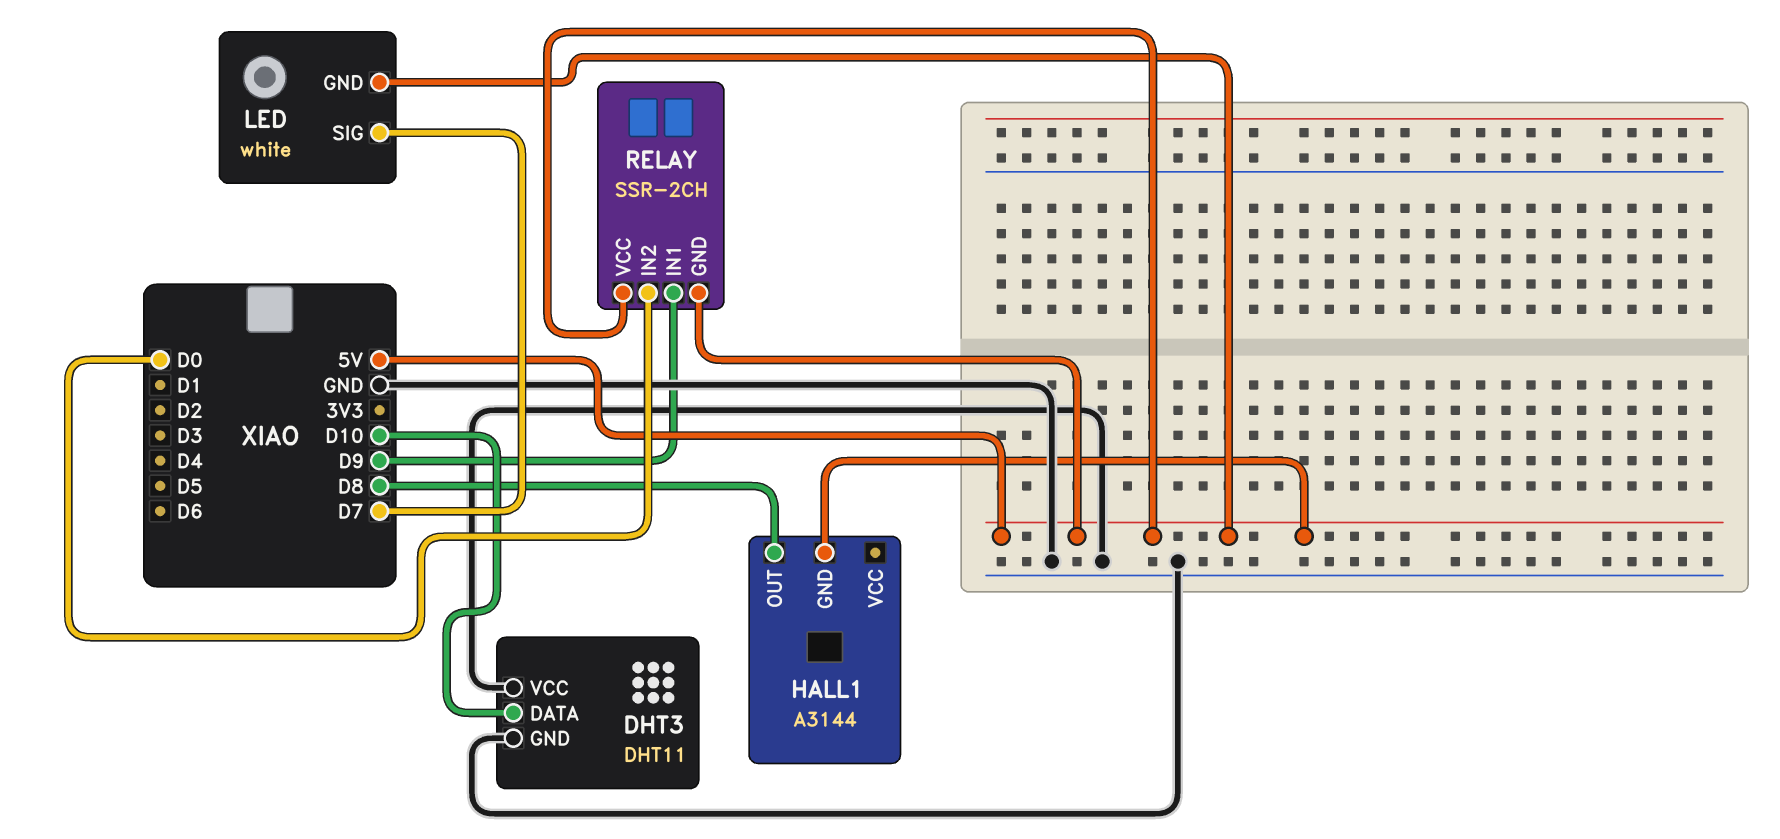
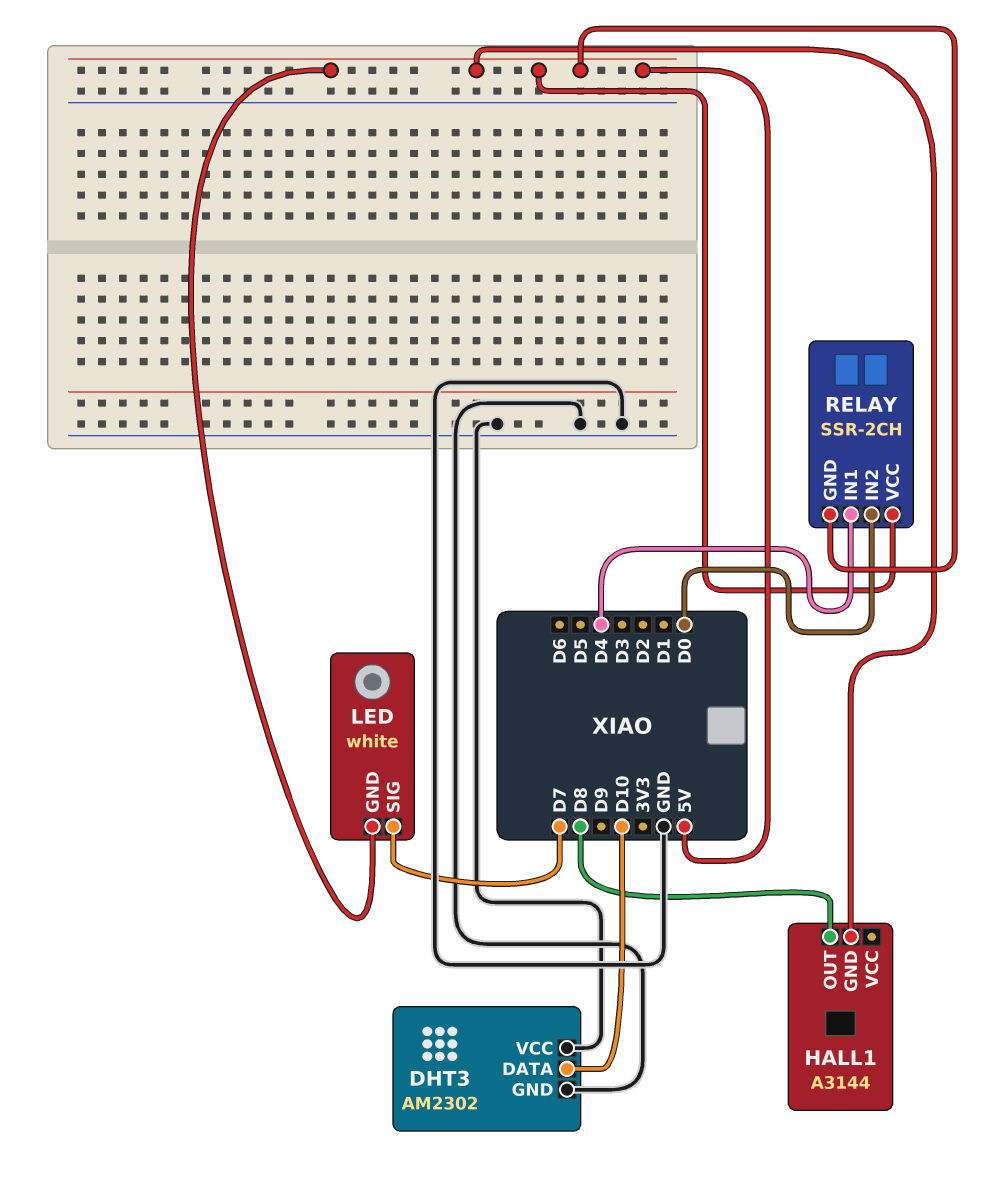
DHT3: DHT11 -> AM2302
RELAY pin IN1: D9 -> D4

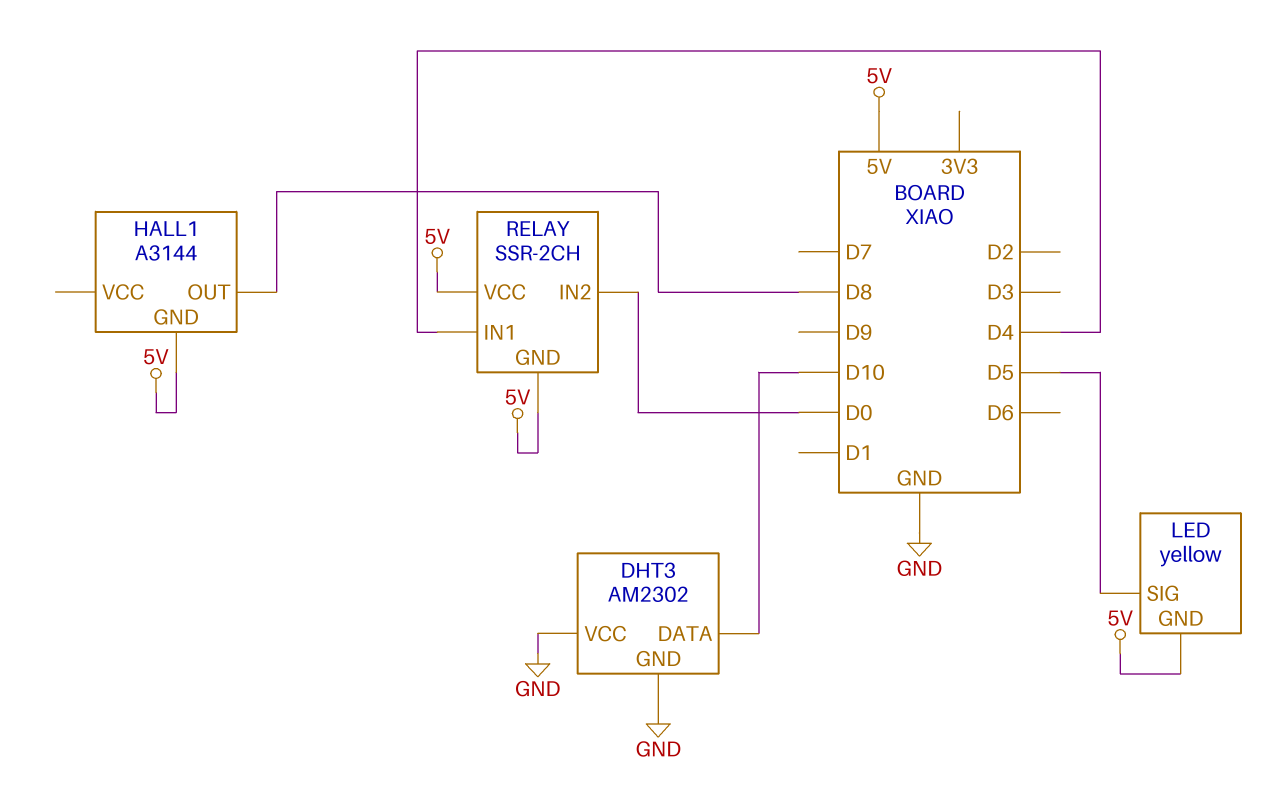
LED: white -> yellow
LED pin SIG: D7 -> D5

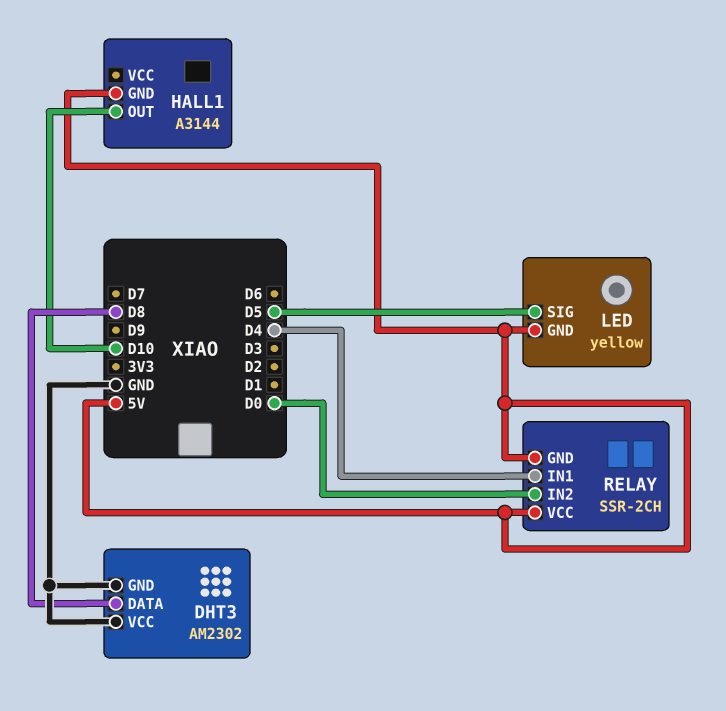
DHT3 pin DATA: D10 -> D8
HALL1 pin OUT: D8 -> D10

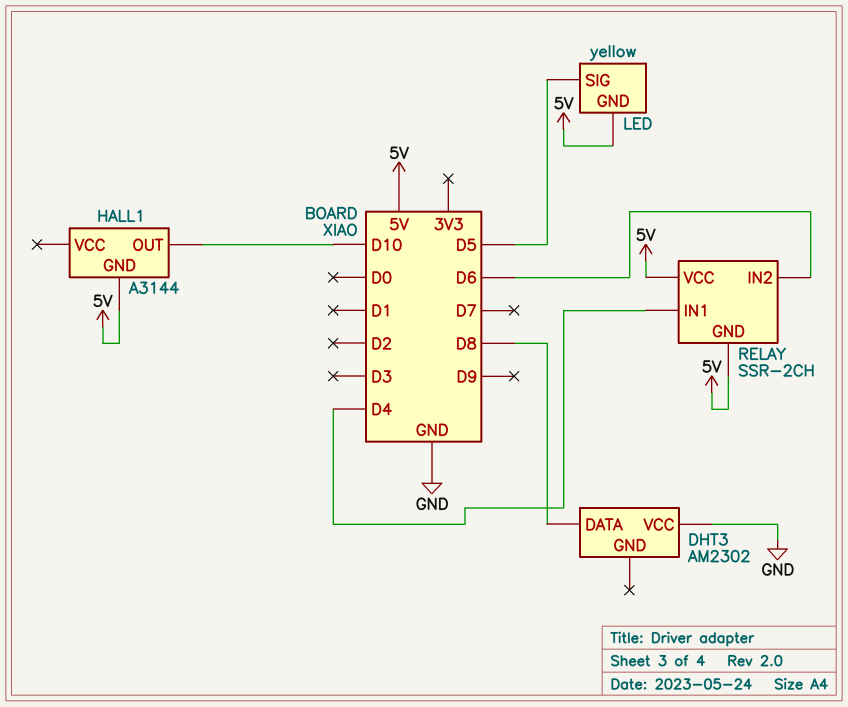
DHT3 pin GND: GND -> none
RELAY pin IN2: D0 -> D6

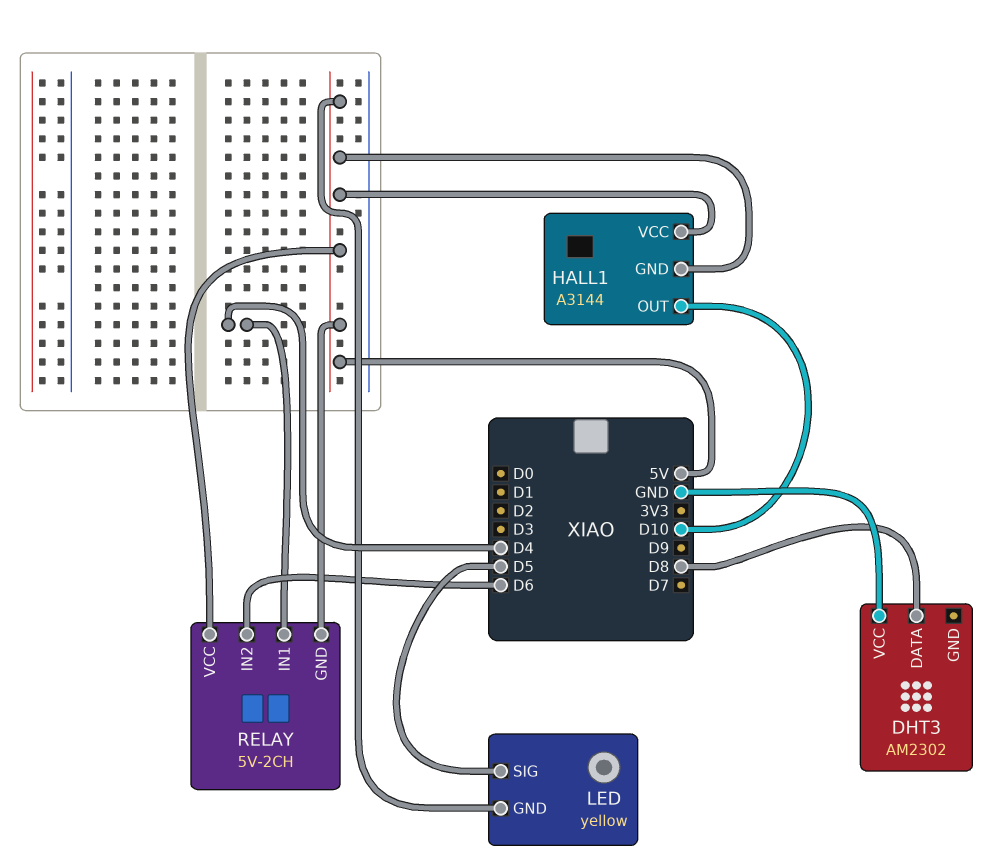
HALL1 pin VCC: none -> 5V
RELAY: SSR-2CH -> 5V-2CH

